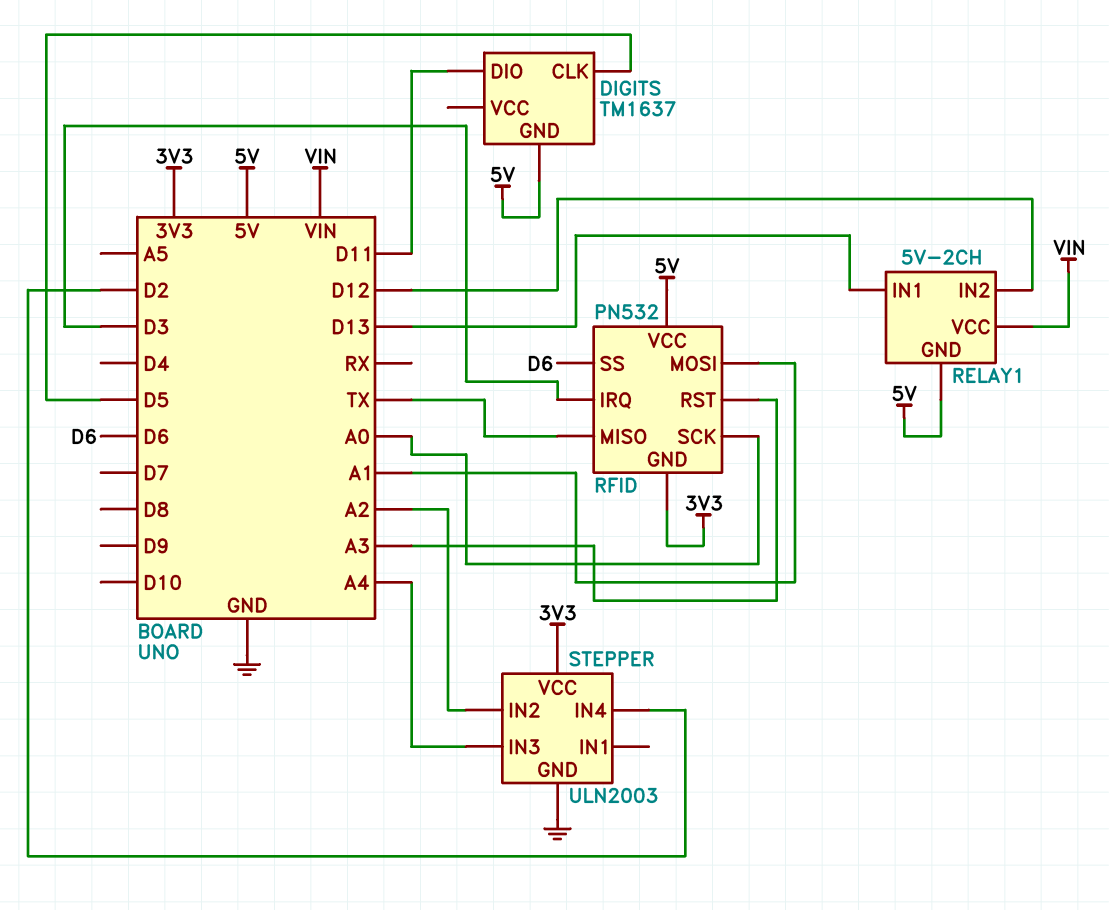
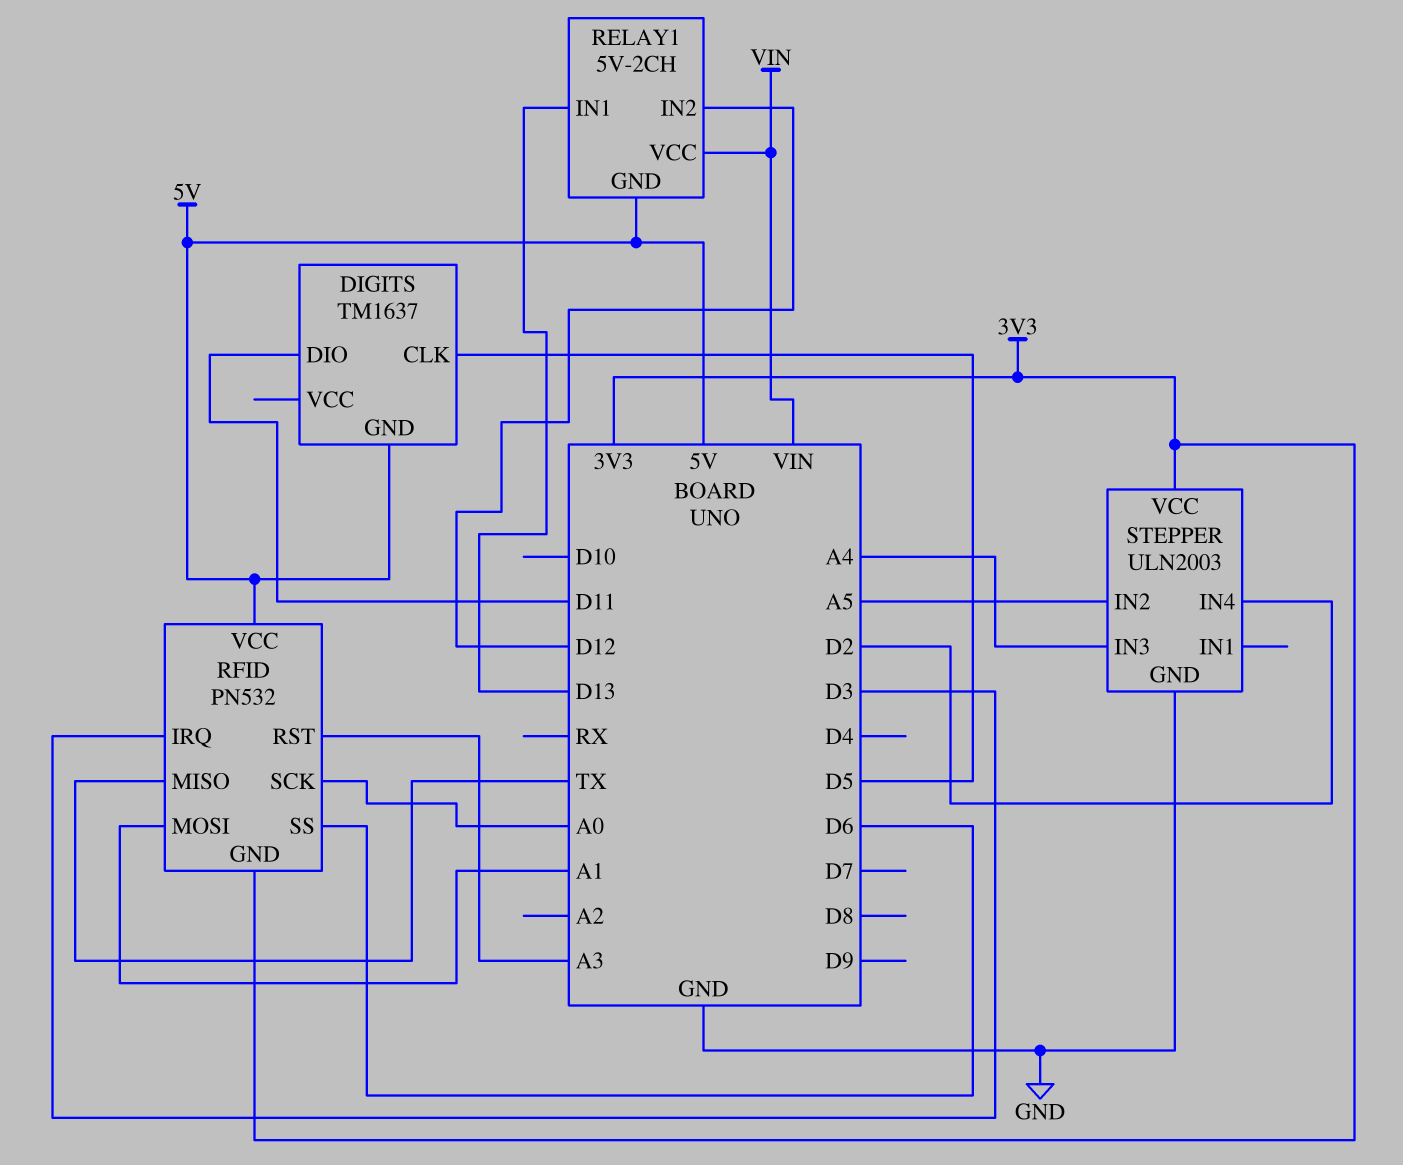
STEPPER pin IN2: A2 -> A5

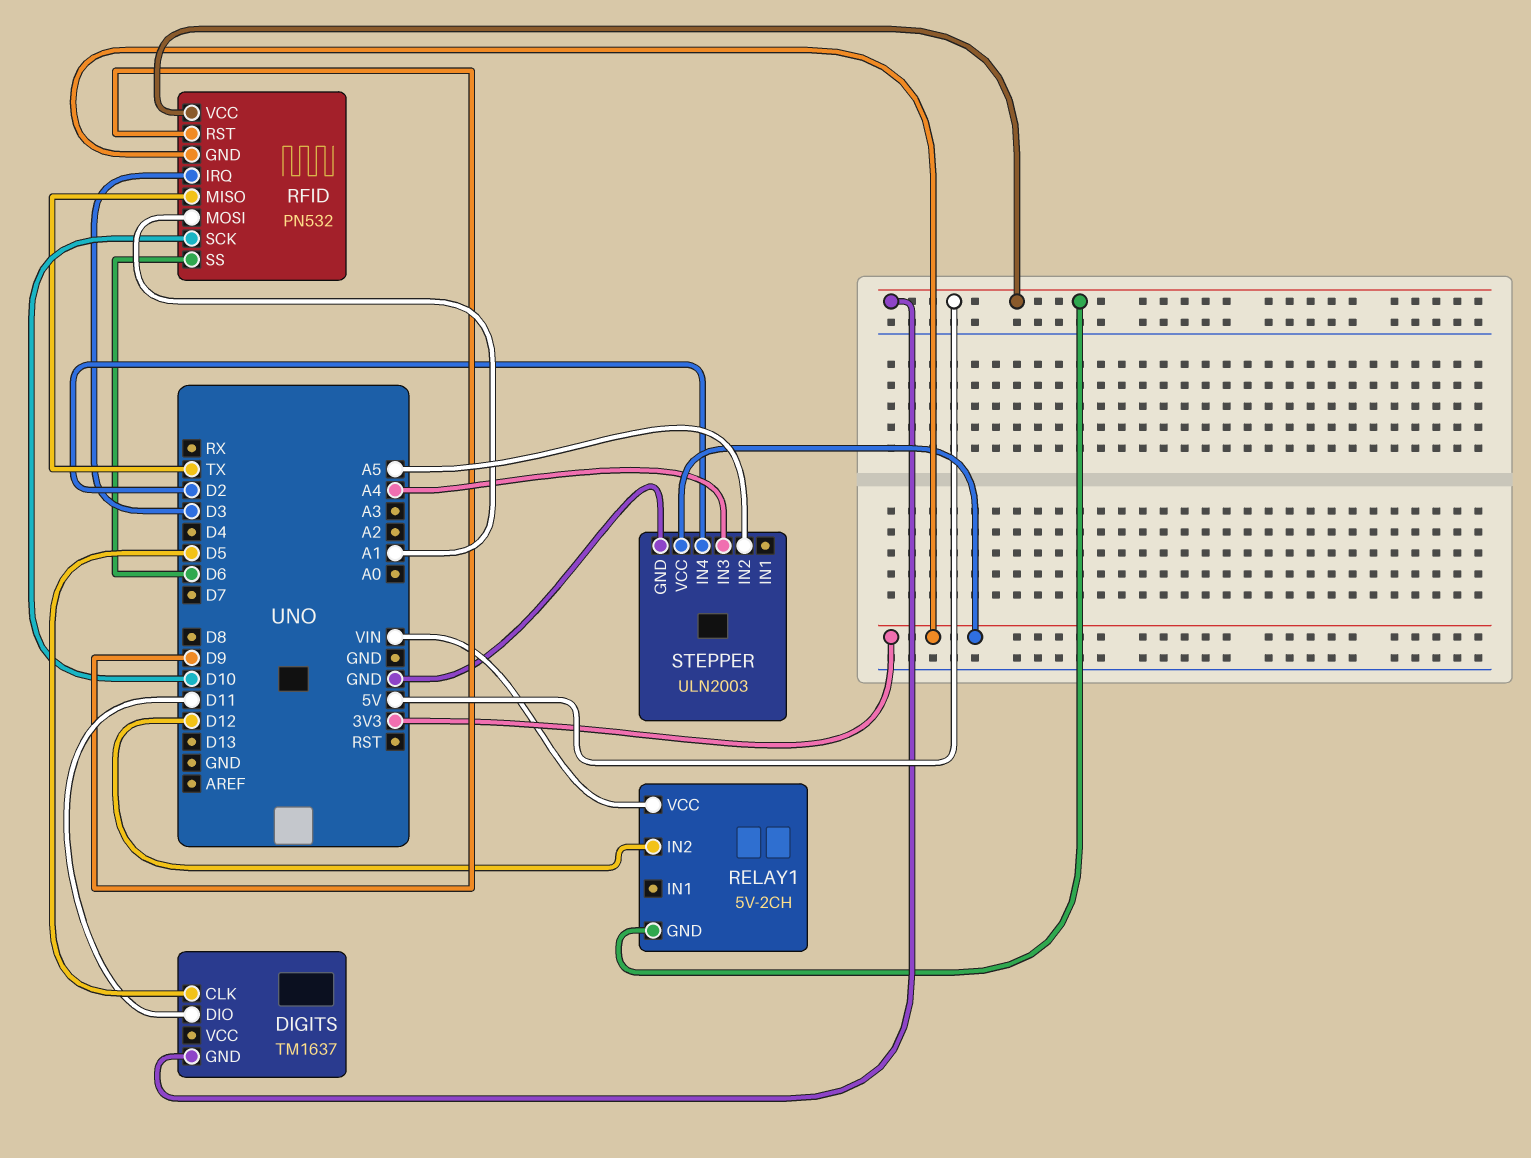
RELAY1 pin IN1: D13 -> none
RFID pin RST: A3 -> D9
RFID pin SCK: A0 -> D10

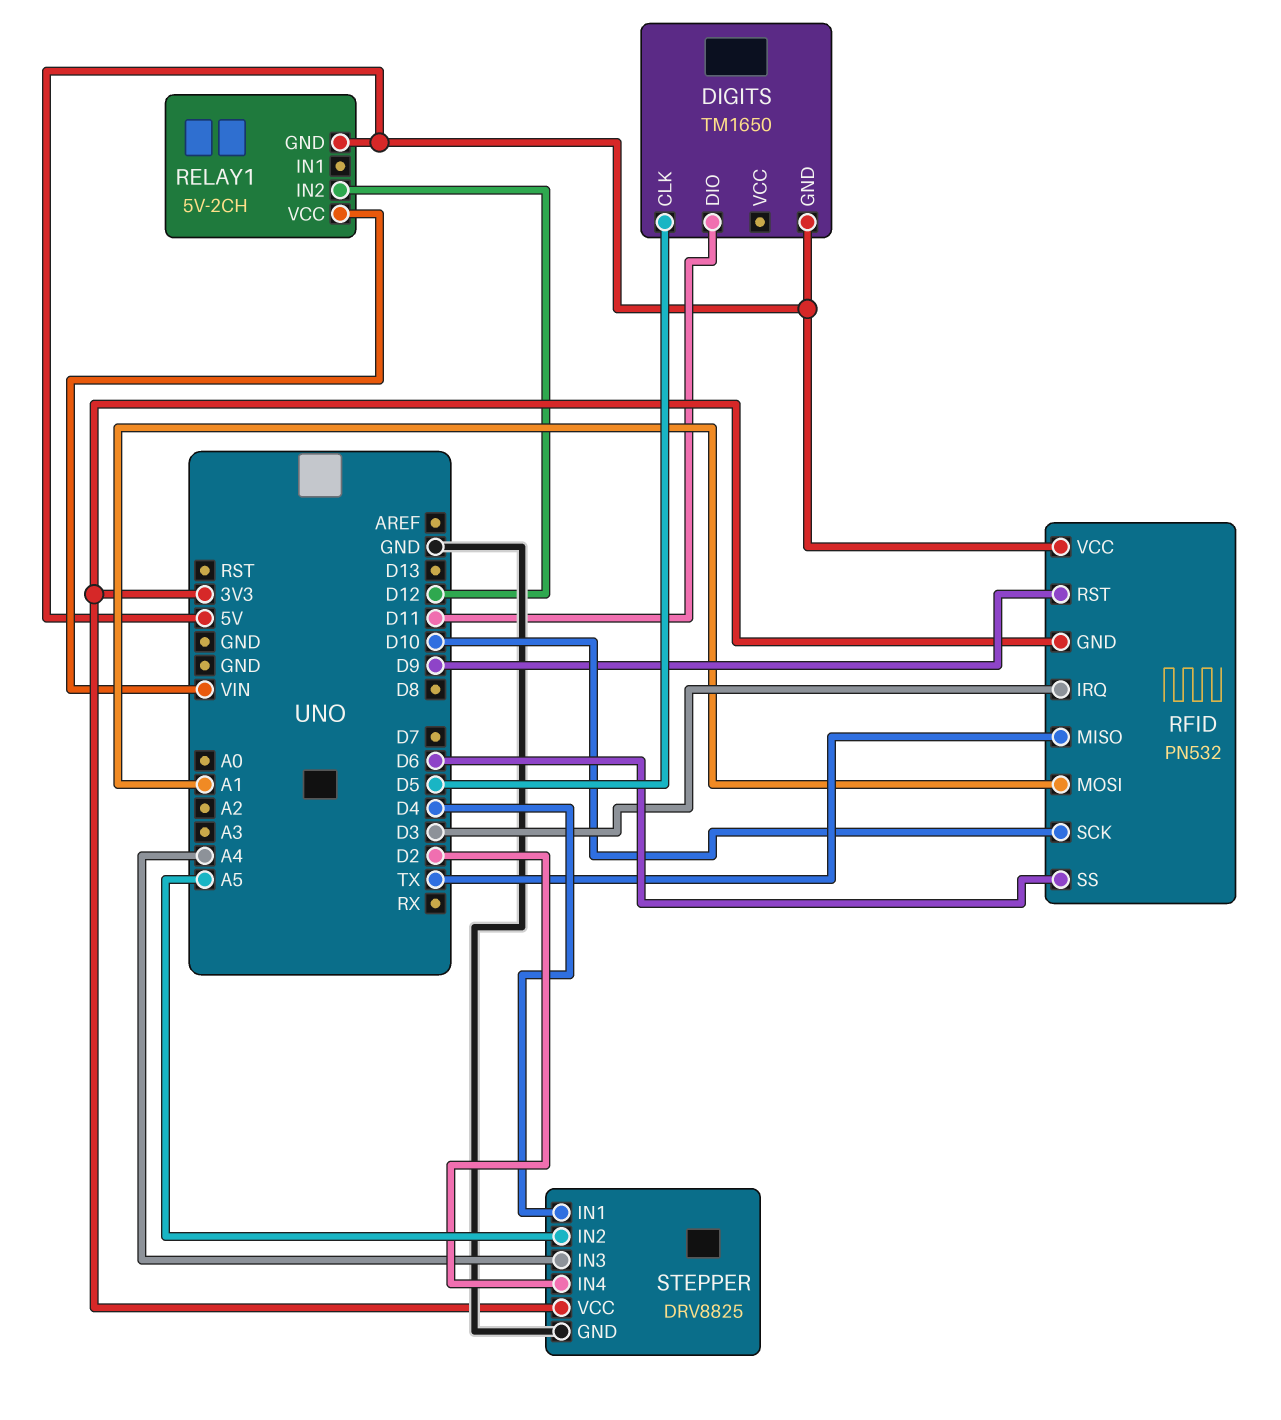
DIGITS: TM1637 -> TM1650
STEPPER: ULN2003 -> DRV8825
STEPPER pin IN1: none -> D4

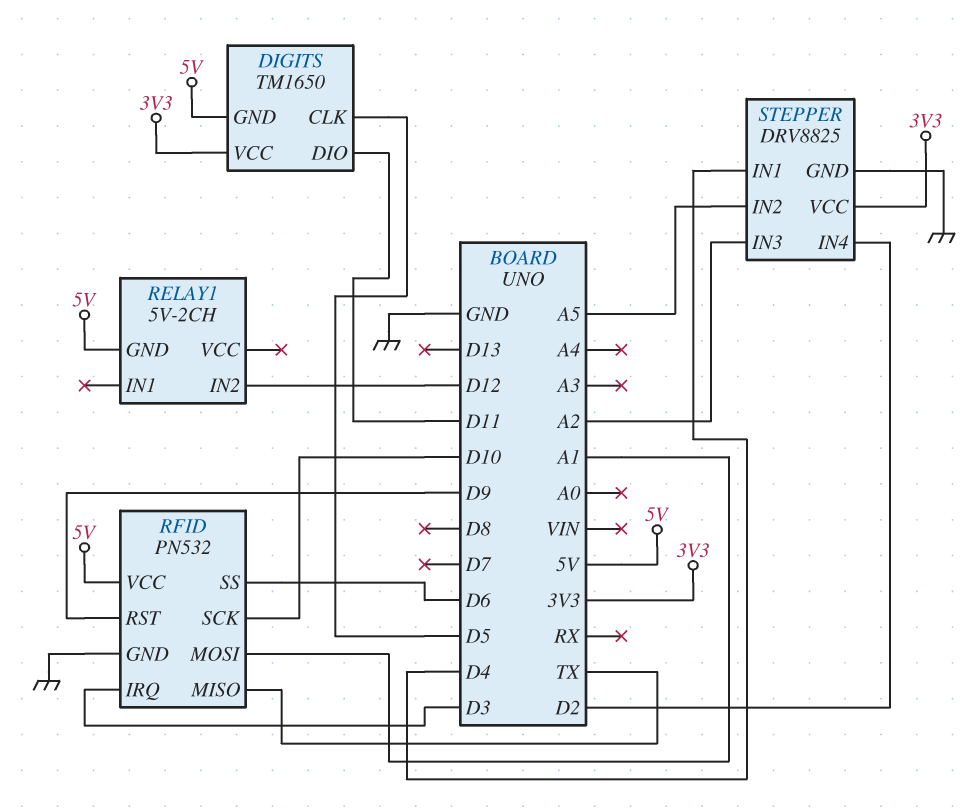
DIGITS pin VCC: none -> 3V3
RELAY1 pin VCC: VIN -> none
RFID pin GND: 3V3 -> GND
STEPPER pin IN3: A4 -> A2

